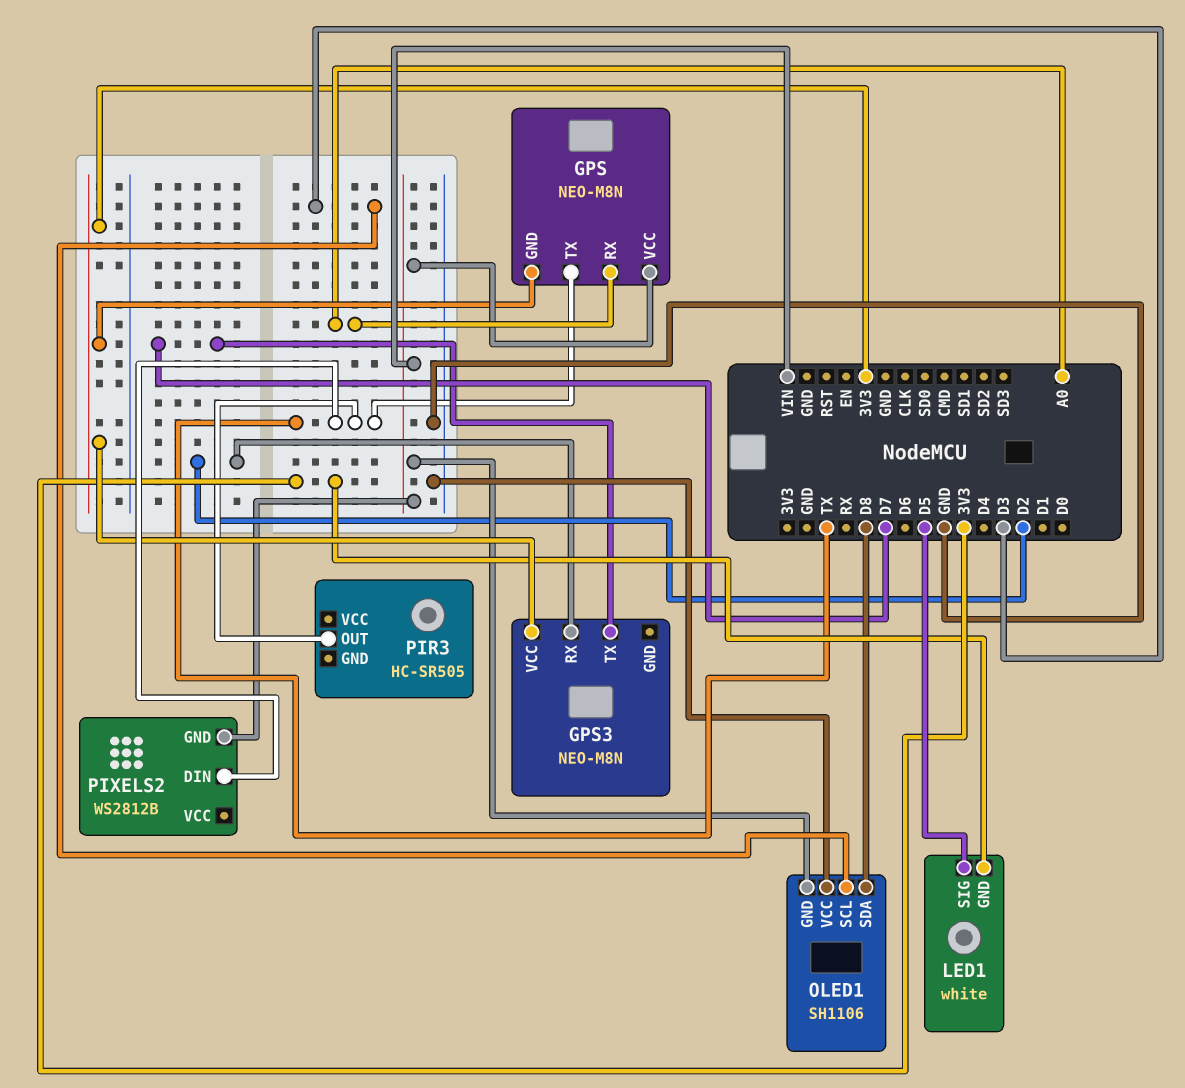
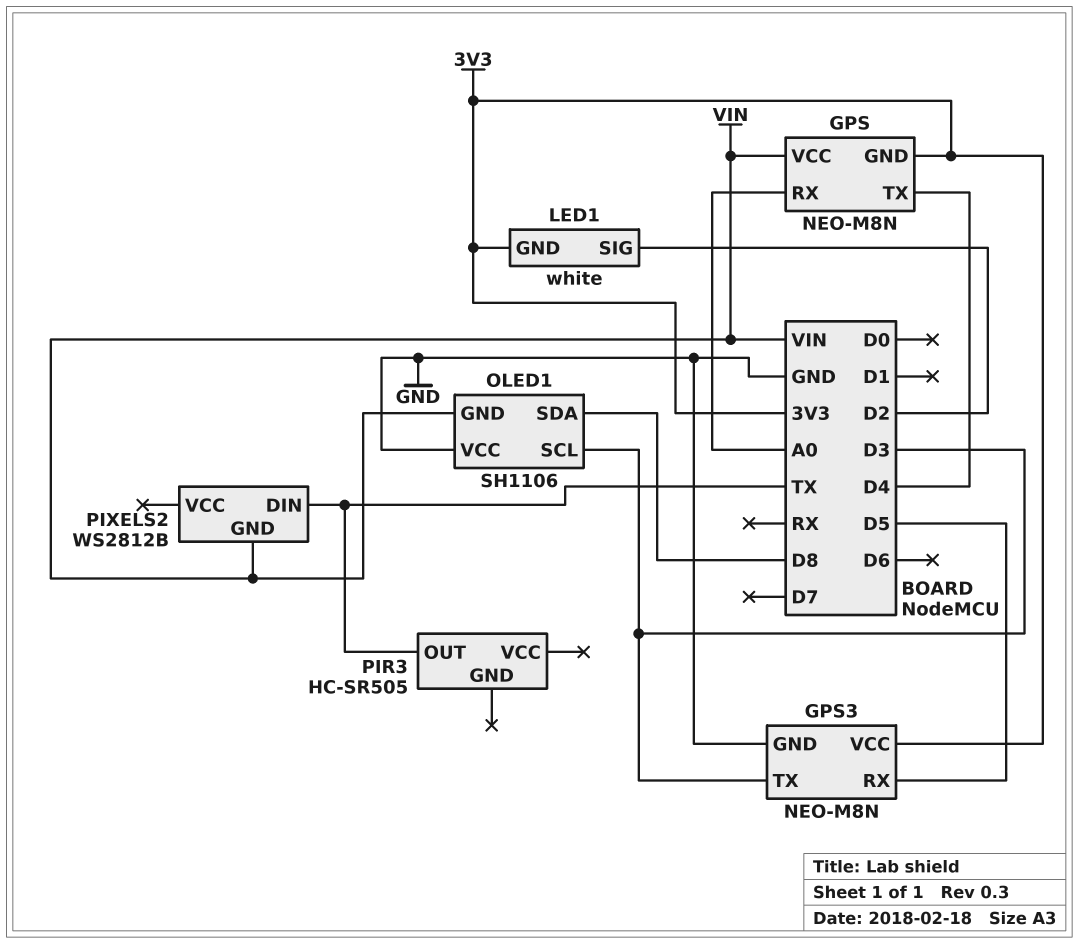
GPS pin TX: TX -> D4
GPS3 pin GND: none -> GND
GPS3 pin RX: D2 -> D5
GPS3 pin TX: D7 -> D3
LED1 pin SIG: D5 -> D2

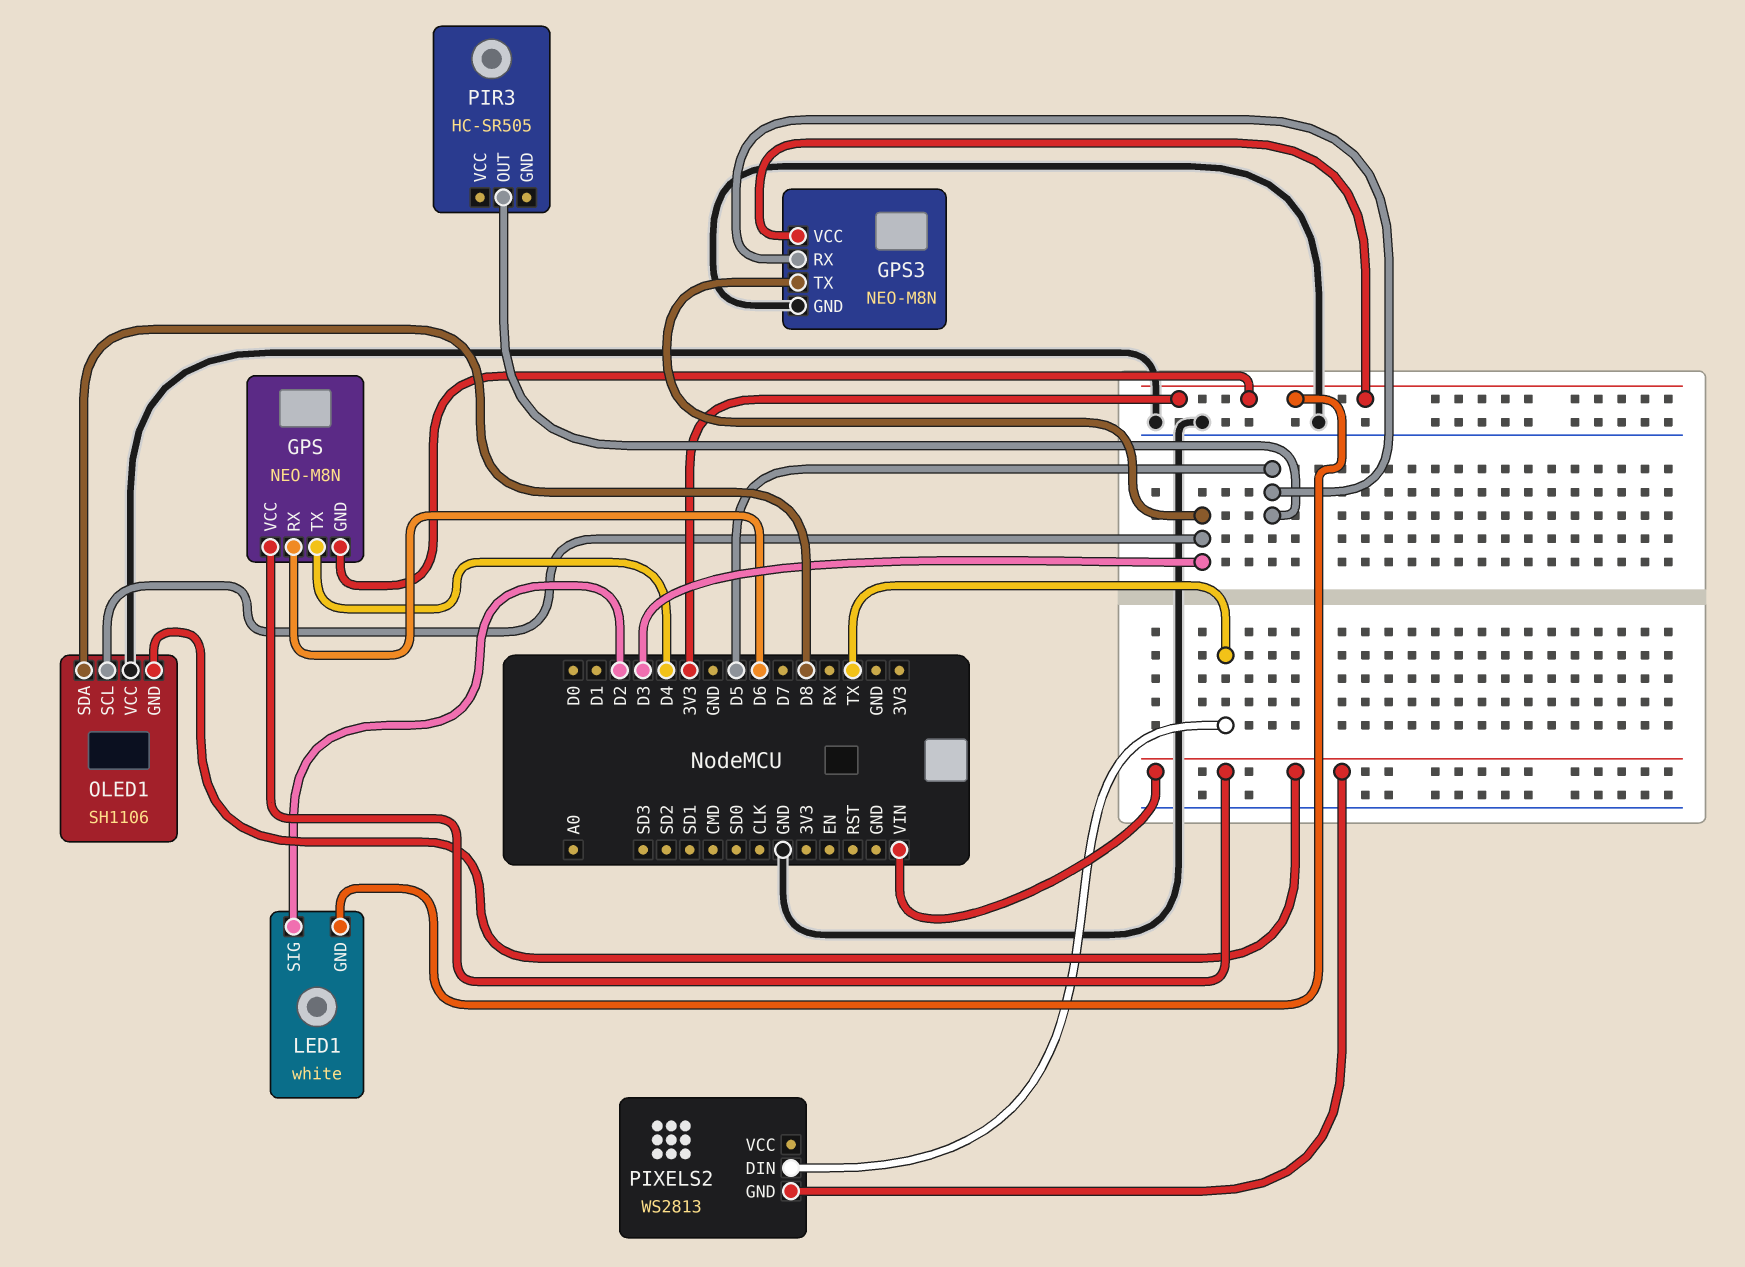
GPS pin RX: A0 -> D6
PIR3 pin OUT: TX -> D5
PIXELS2: WS2812B -> WS2813

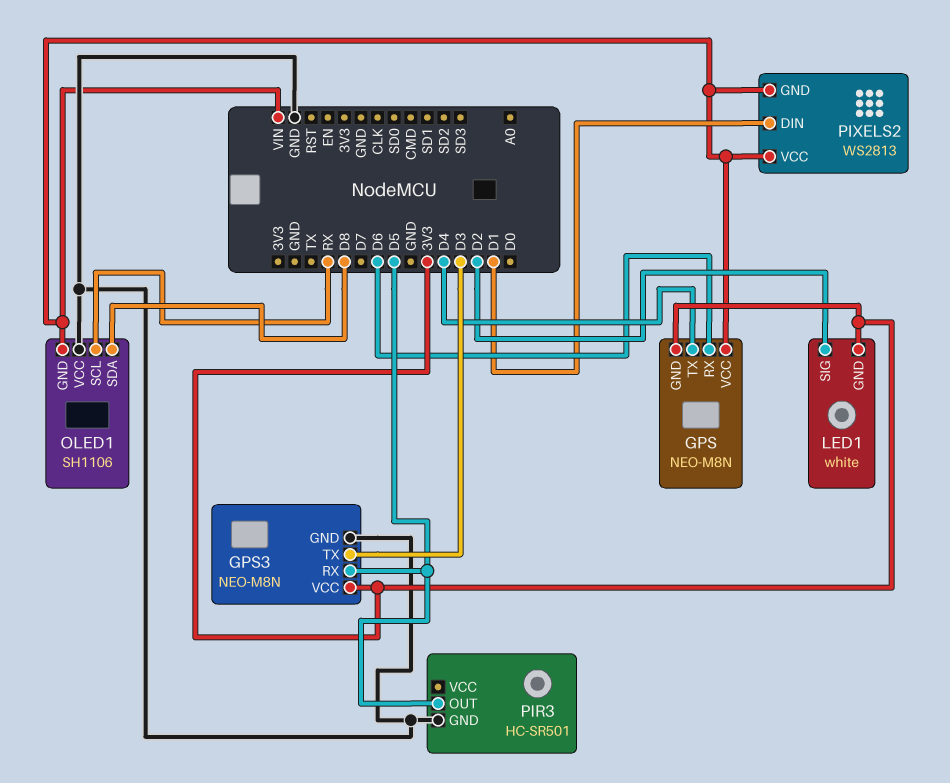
OLED1 pin SCL: D3 -> RX
PIR3: HC-SR505 -> HC-SR501
PIR3 pin GND: none -> GND
PIXELS2 pin DIN: TX -> D1
PIXELS2 pin VCC: none -> VIN

